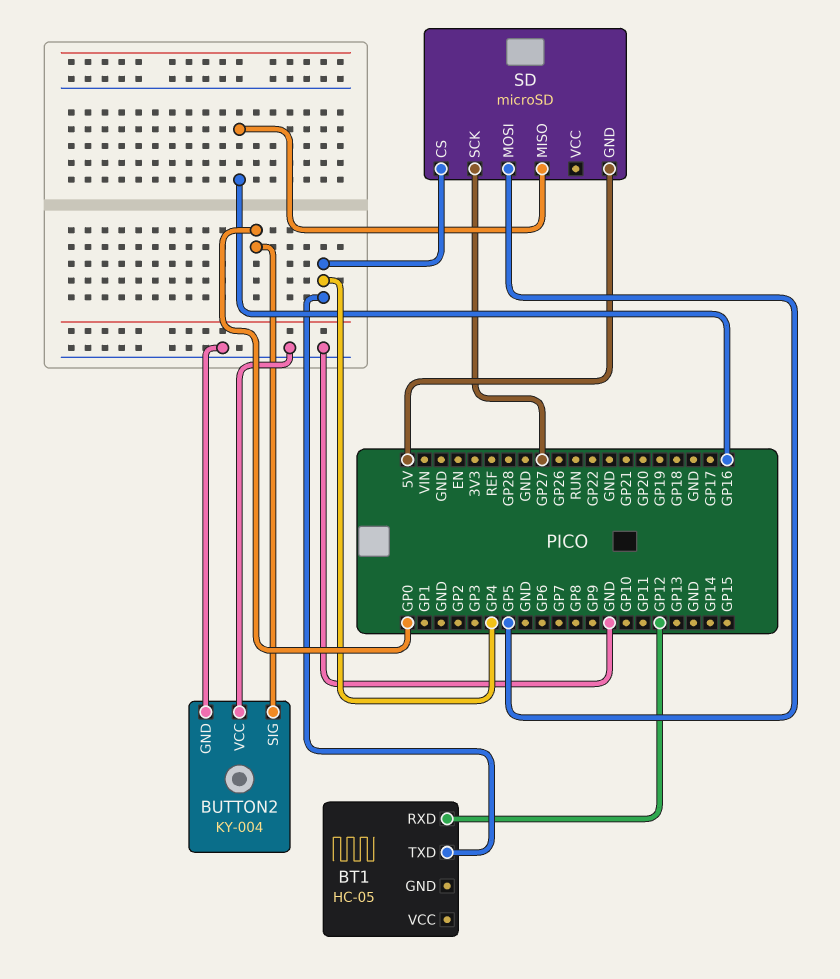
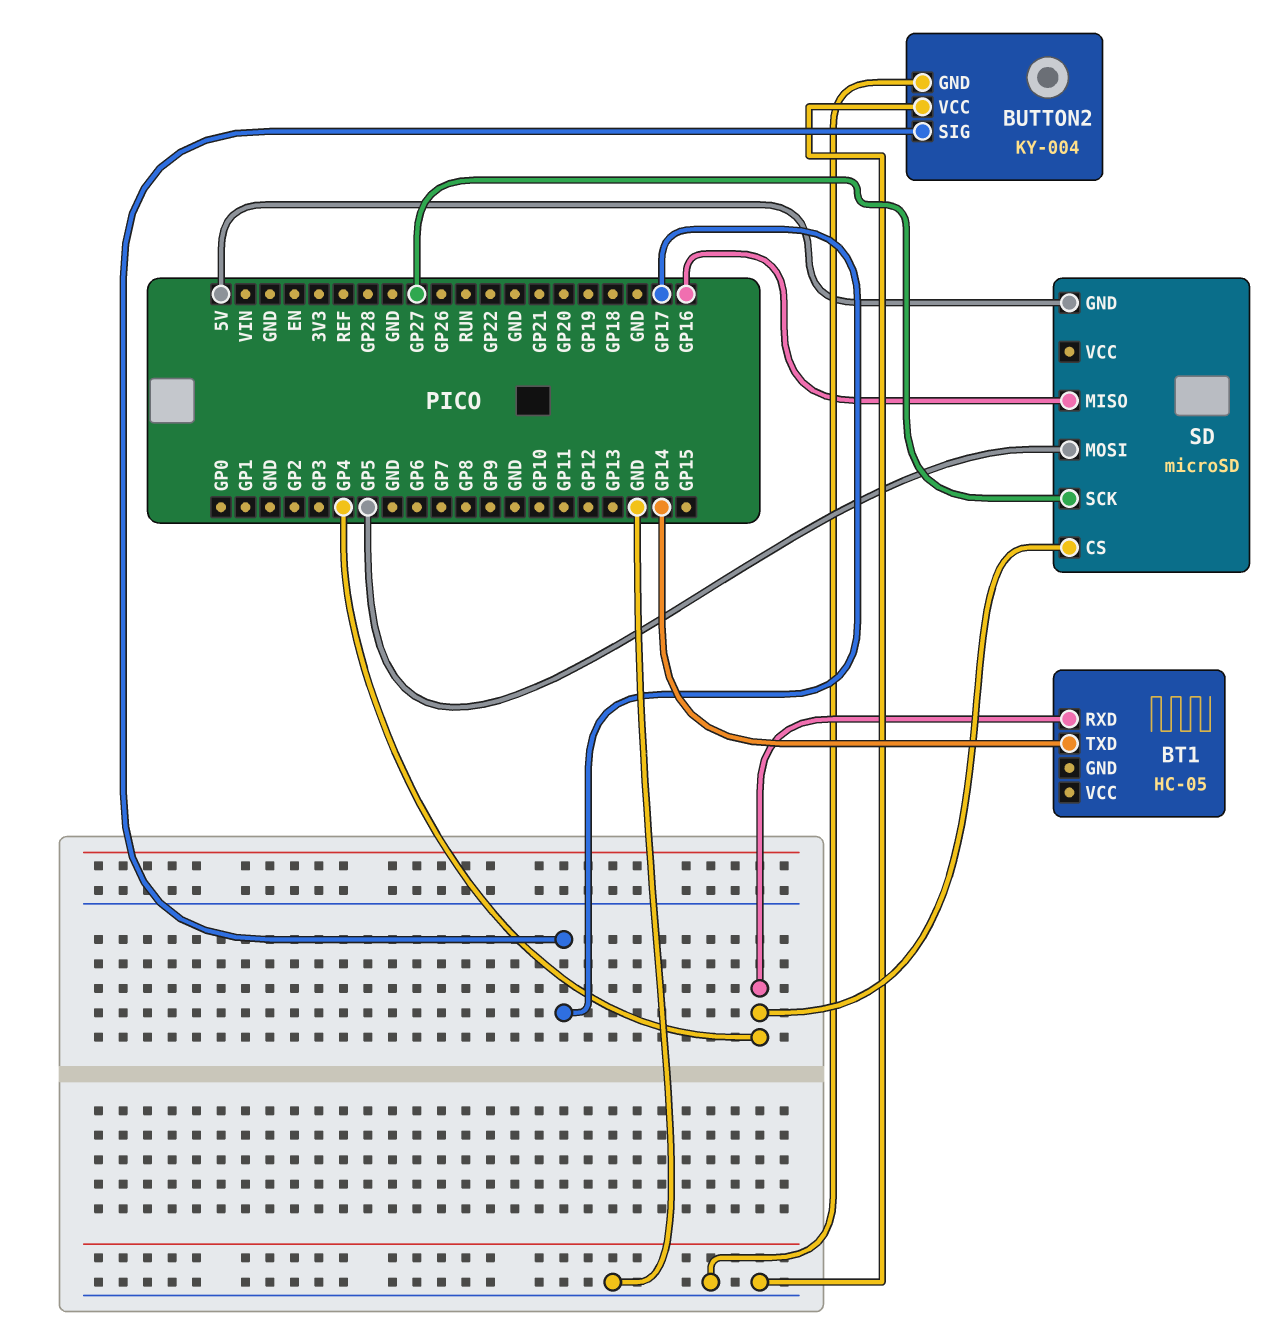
BT1 pin RXD: GP12 -> GP4
BT1 pin TXD: GP4 -> GP14
BUTTON2 pin SIG: GP0 -> GP17

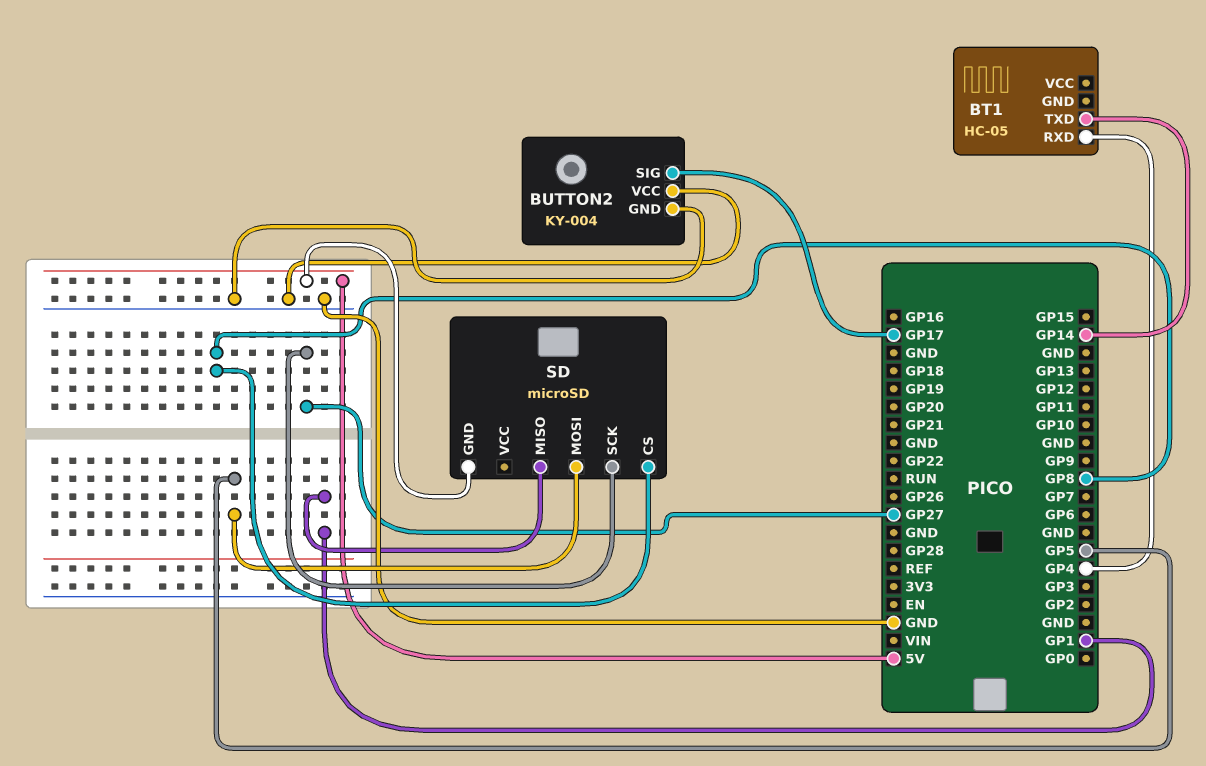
SD pin CS: GP4 -> GP8
SD pin MISO: GP16 -> GP1

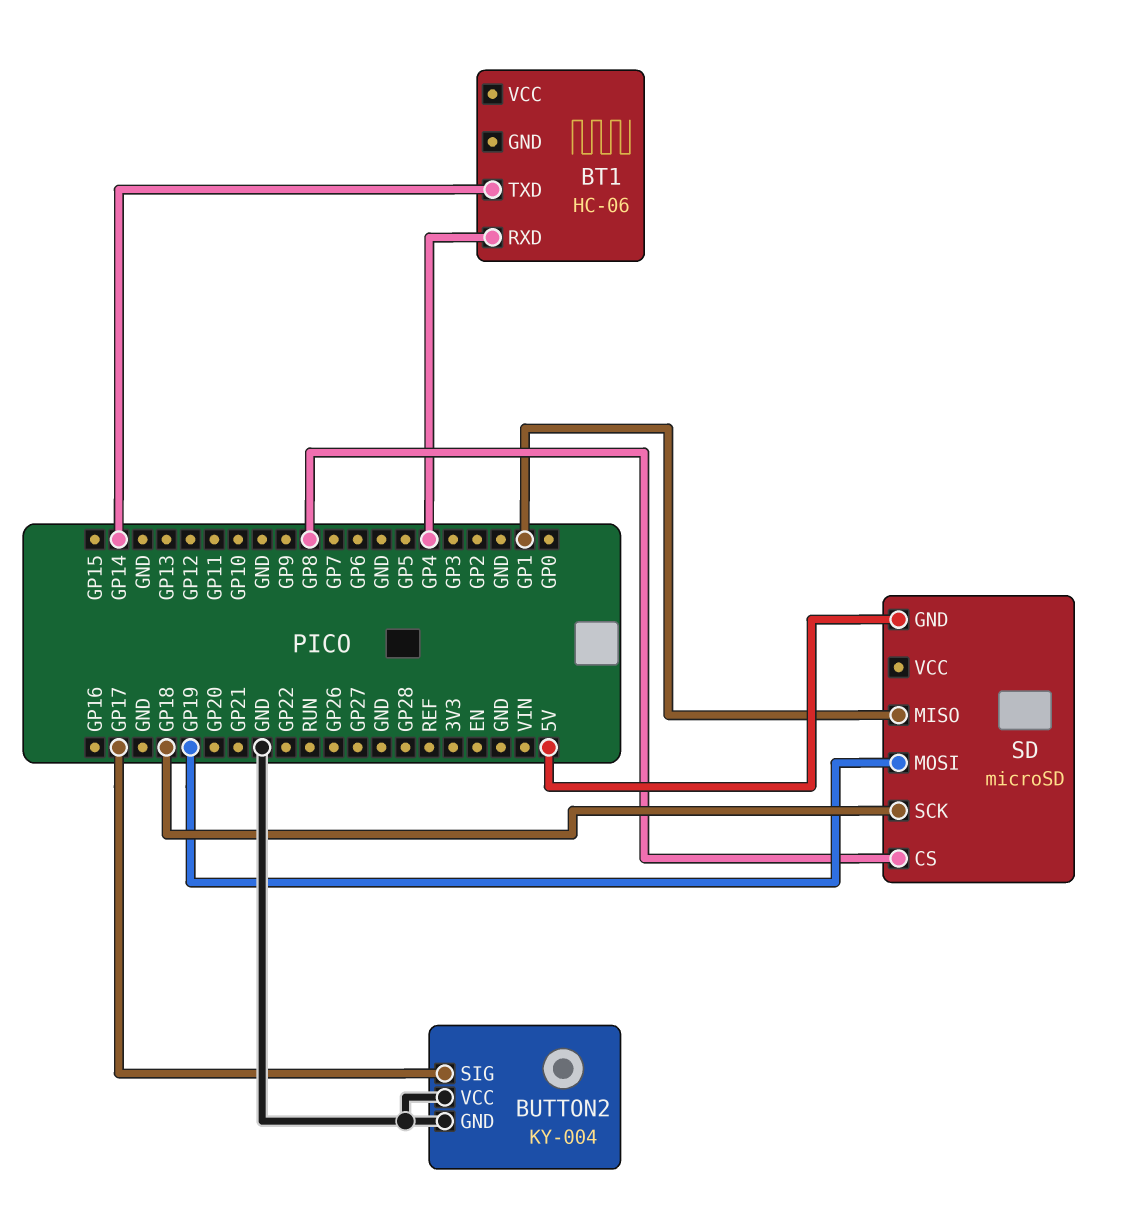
BT1: HC-05 -> HC-06
SD pin MOSI: GP5 -> GP19
SD pin SCK: GP27 -> GP18

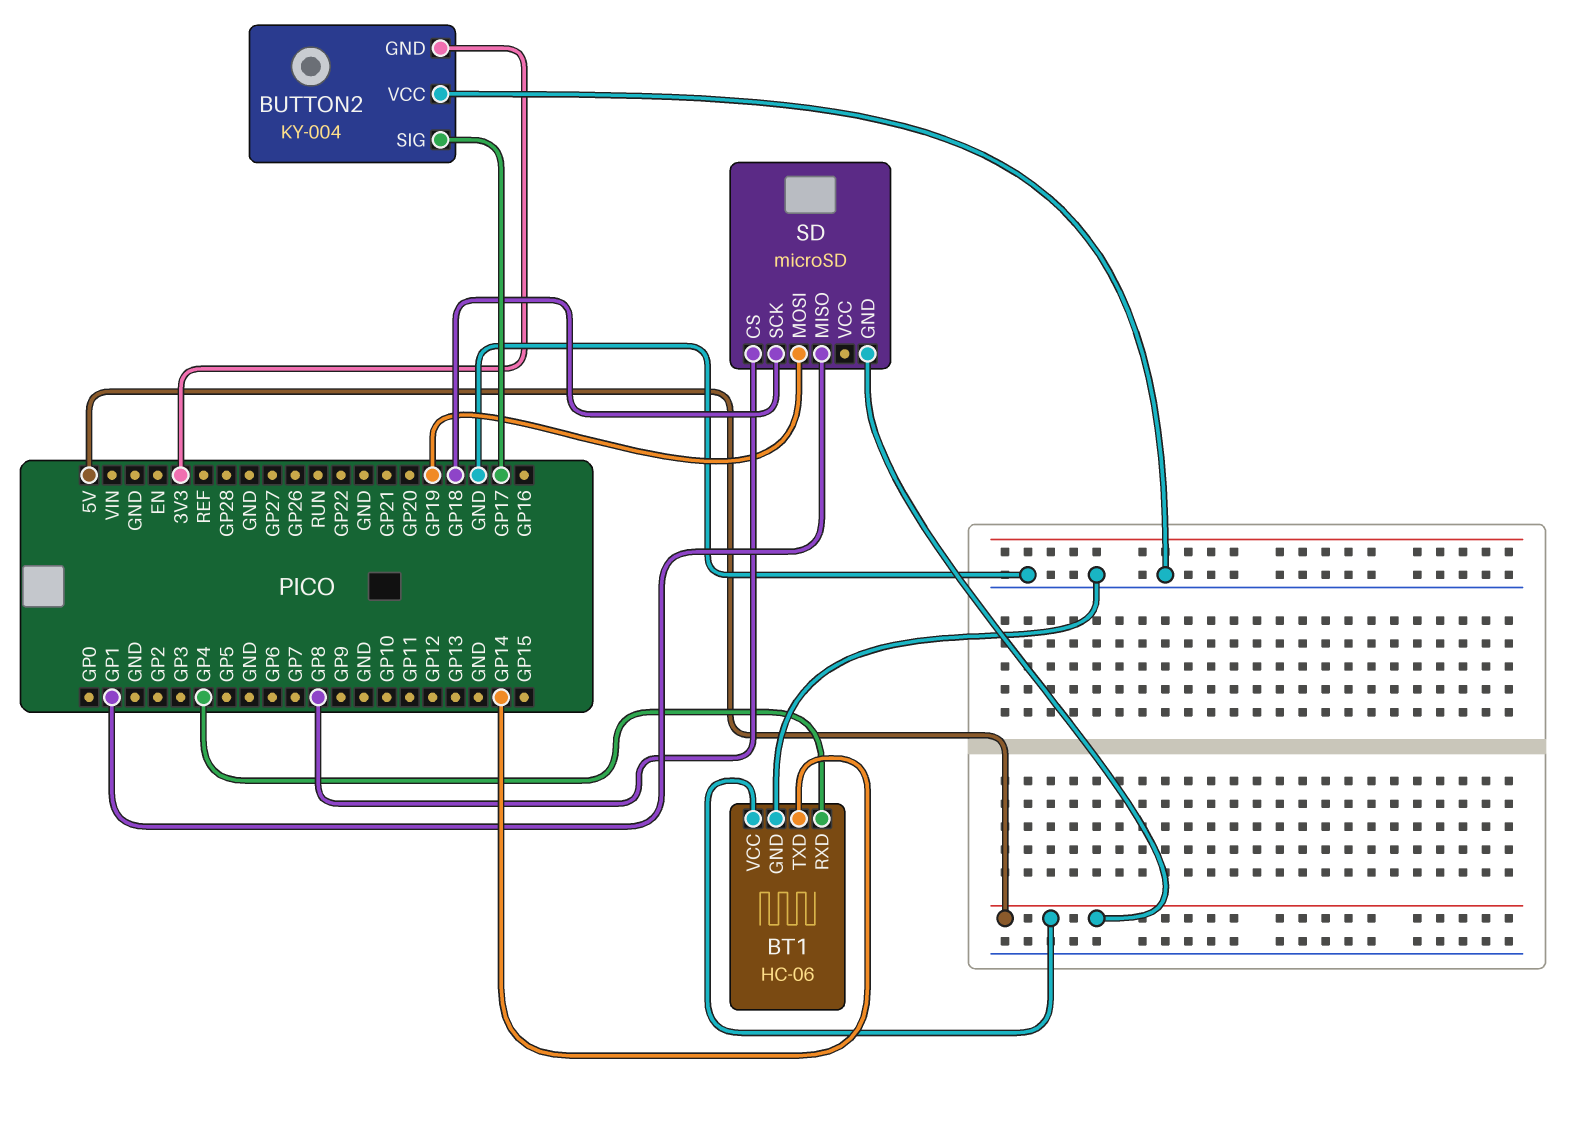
BT1 pin GND: none -> GND
BT1 pin VCC: none -> 5V
BUTTON2 pin GND: GND -> 3V3

